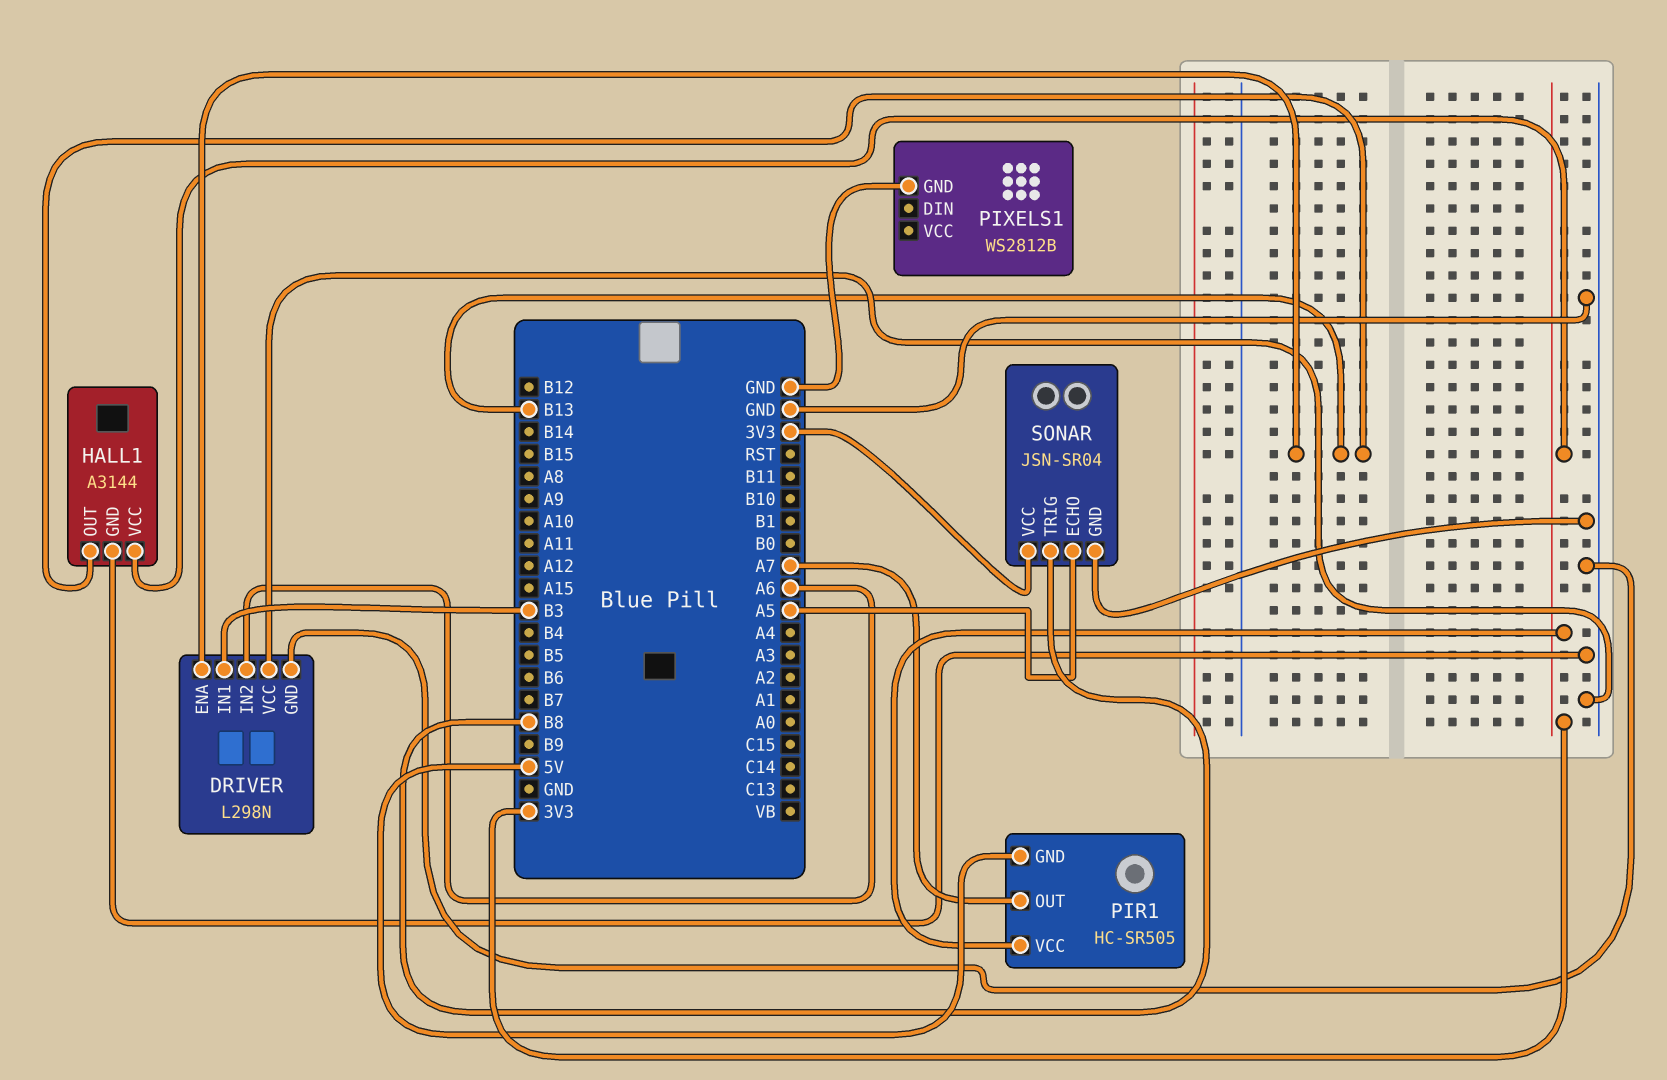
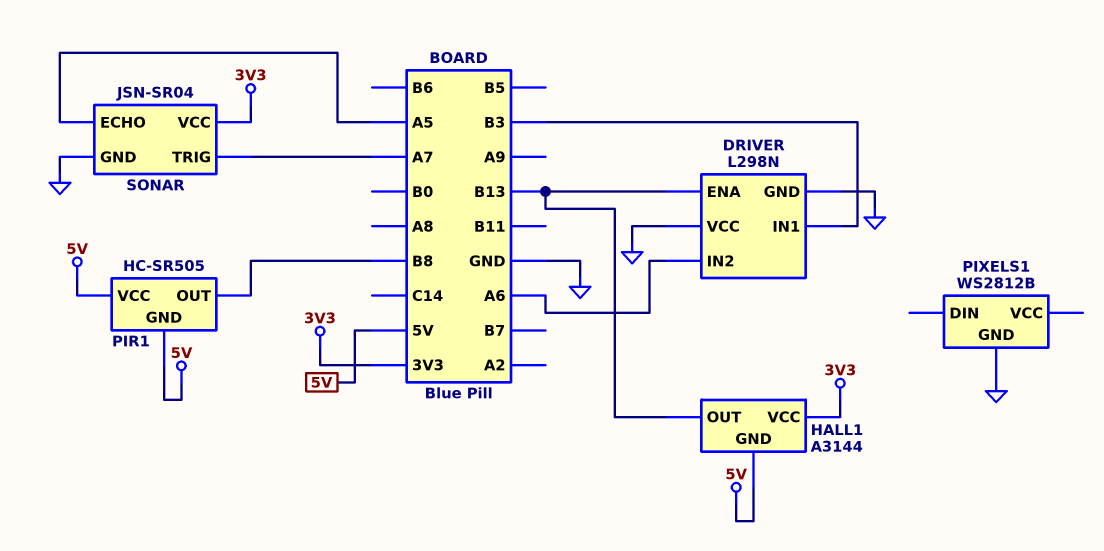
HALL1 pin GND: GND -> 5V
PIR1 pin OUT: A7 -> B8
PIR1 pin VCC: 3V3 -> 5V
SONAR pin TRIG: B8 -> A7

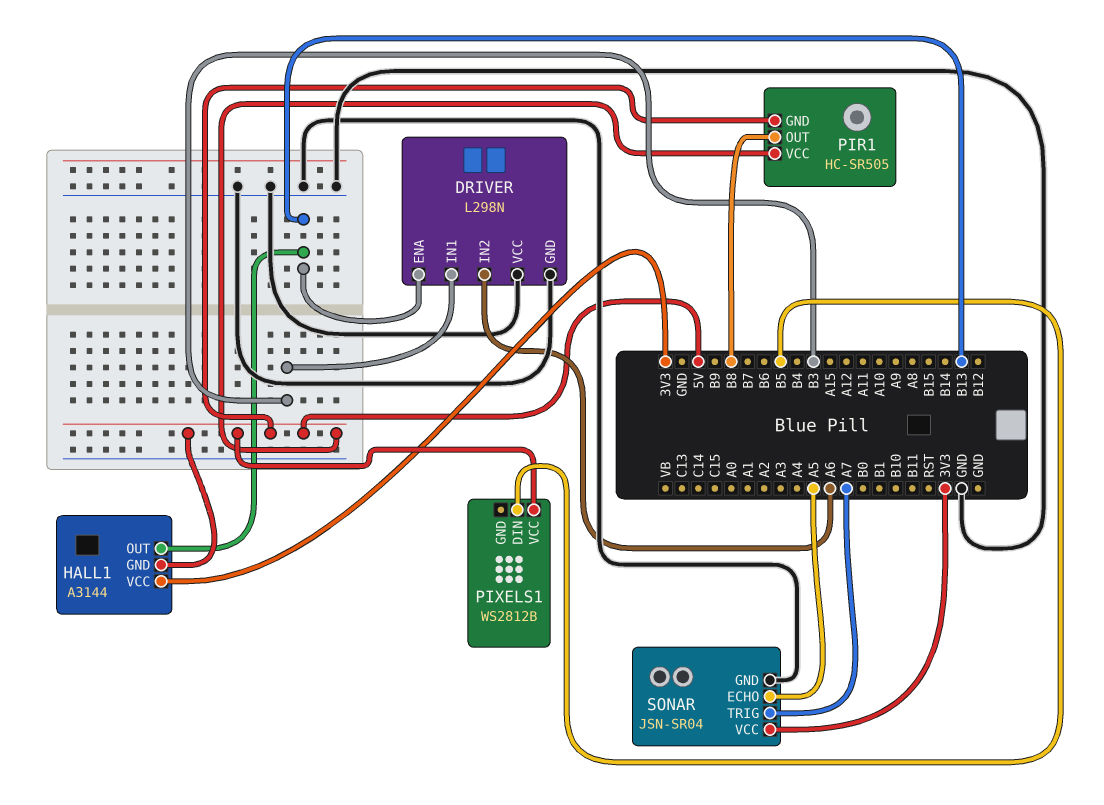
PIXELS1 pin DIN: none -> B5
PIXELS1 pin GND: GND -> none
PIXELS1 pin VCC: none -> 5V

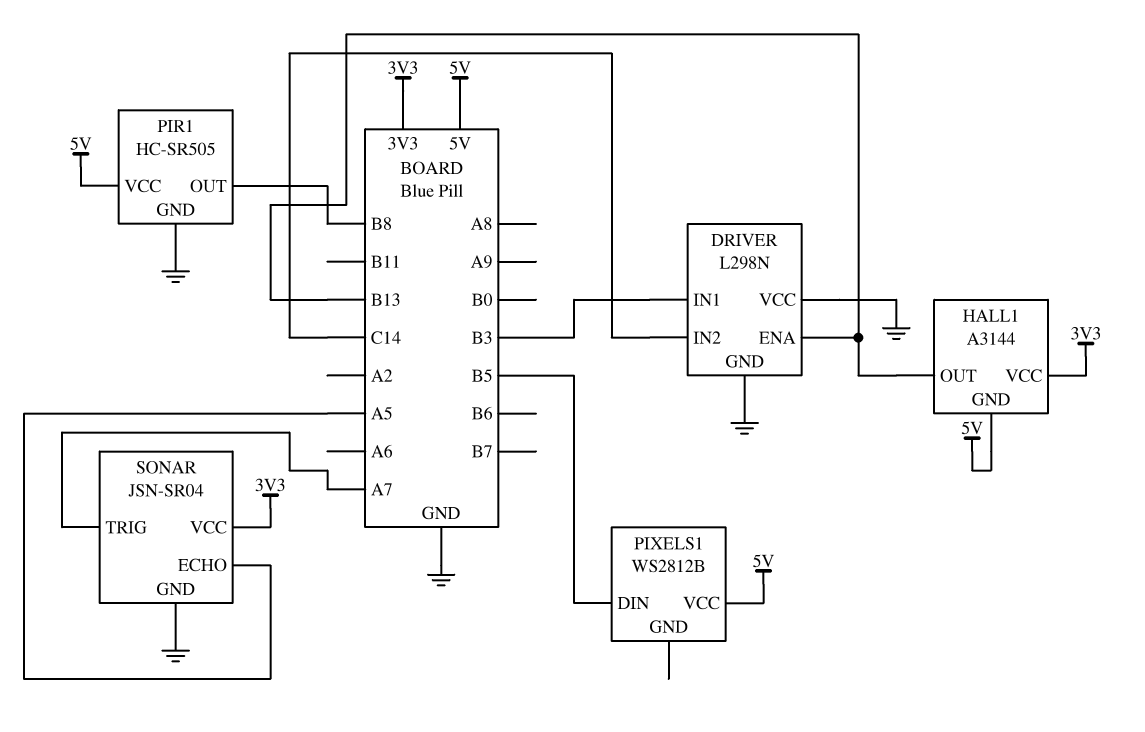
DRIVER pin IN2: A6 -> C14
PIR1 pin GND: 5V -> GND

